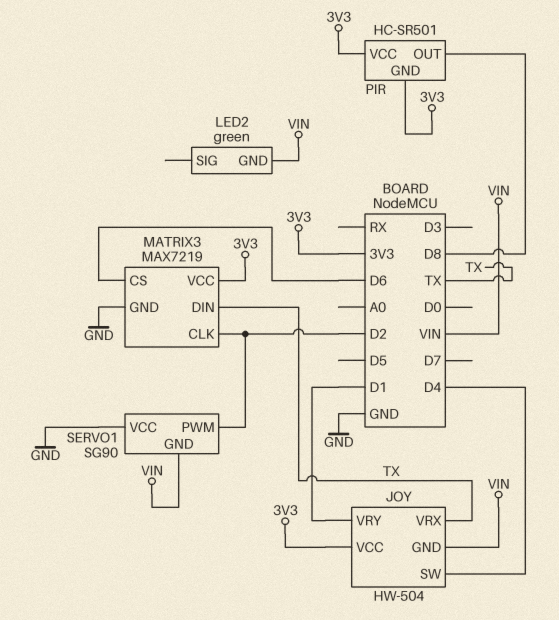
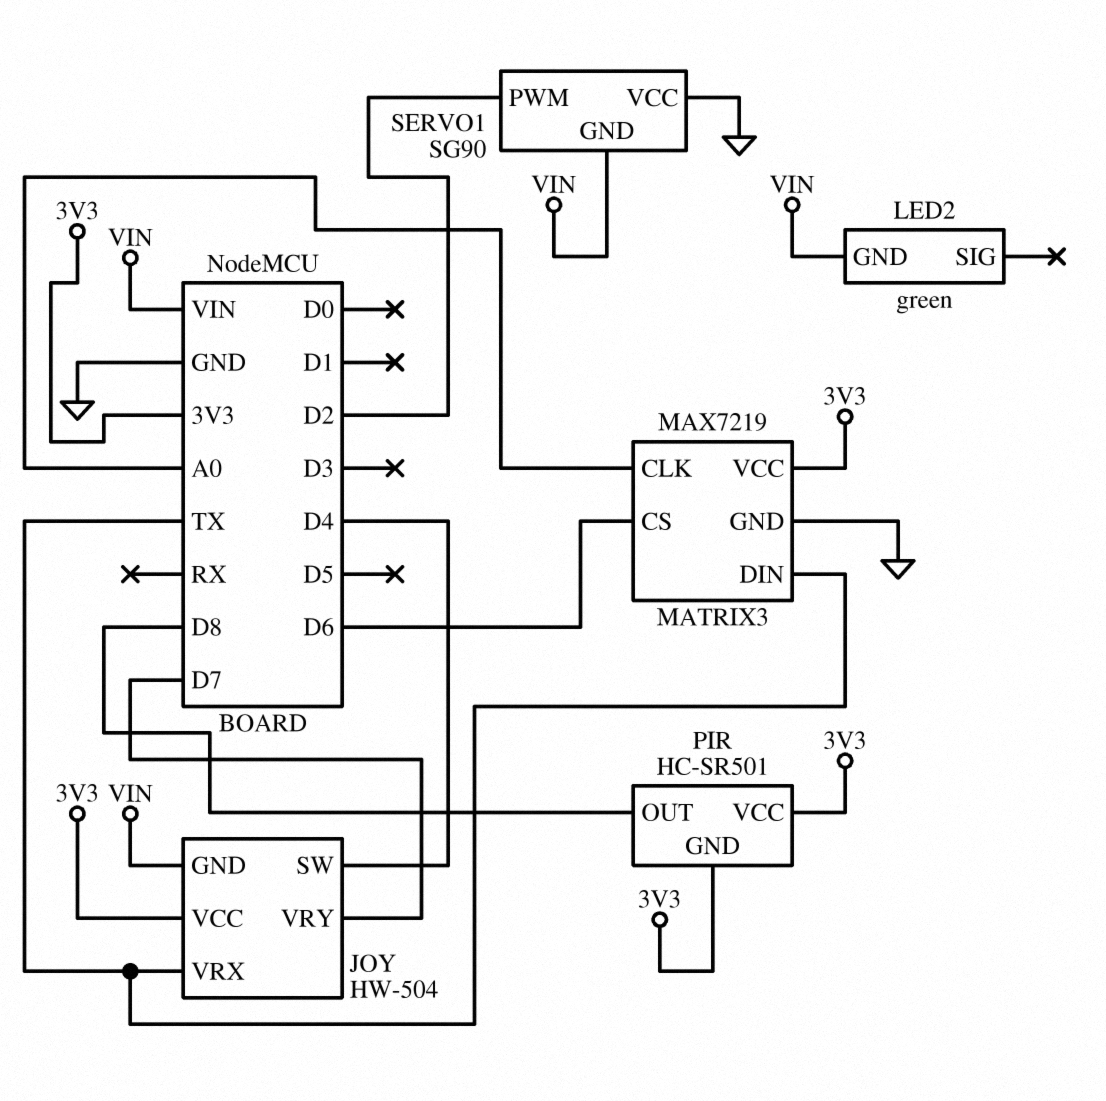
JOY pin VRY: D1 -> D7
MATRIX3 pin CLK: D2 -> A0

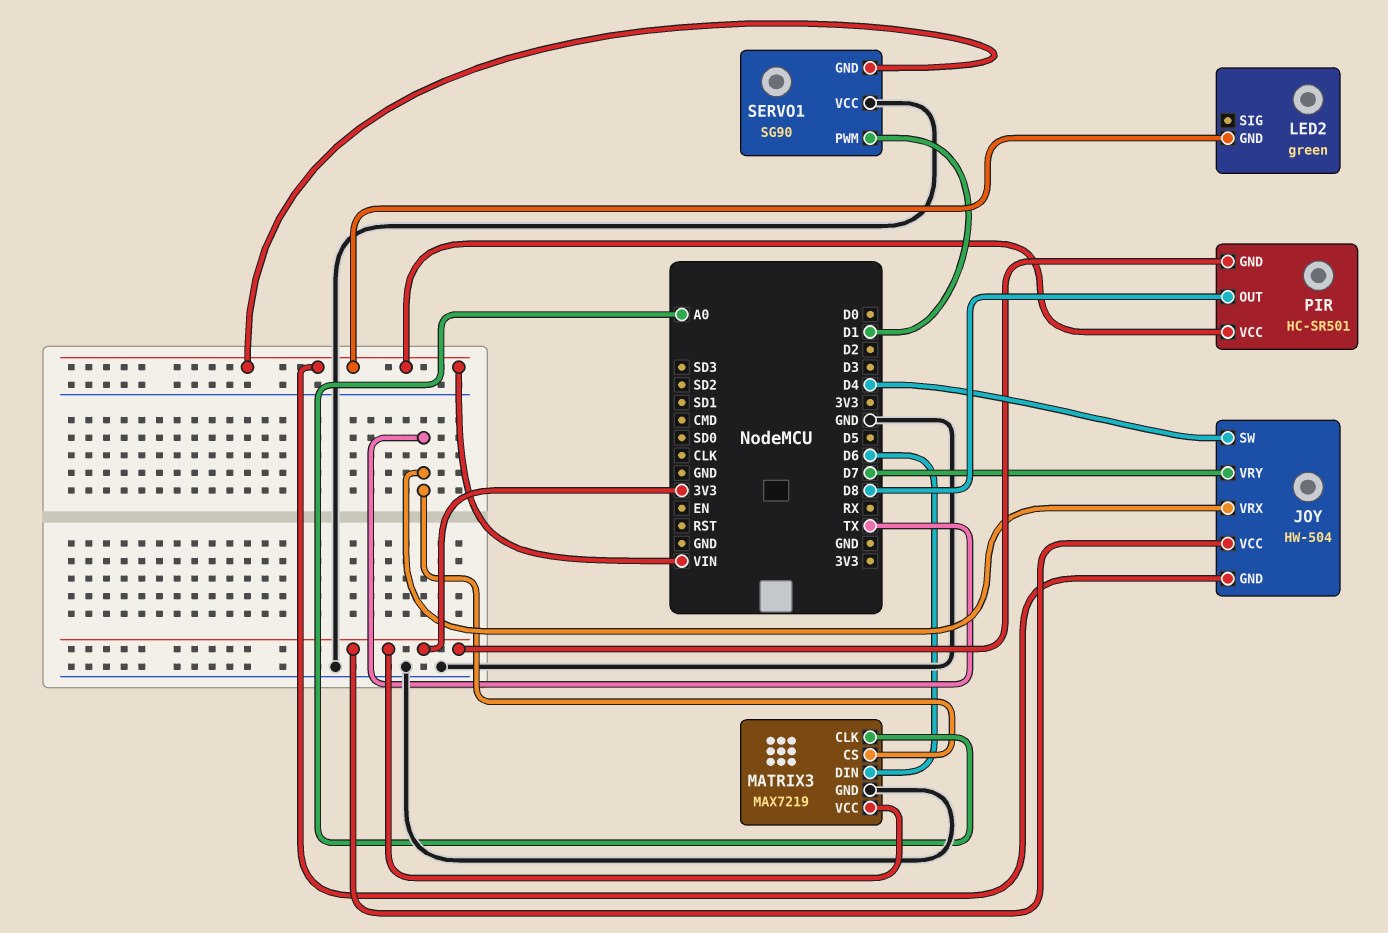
MATRIX3 pin CS: D6 -> TX
MATRIX3 pin DIN: TX -> D6
PIR pin VCC: 3V3 -> VIN
SERVO1 pin PWM: D2 -> D1

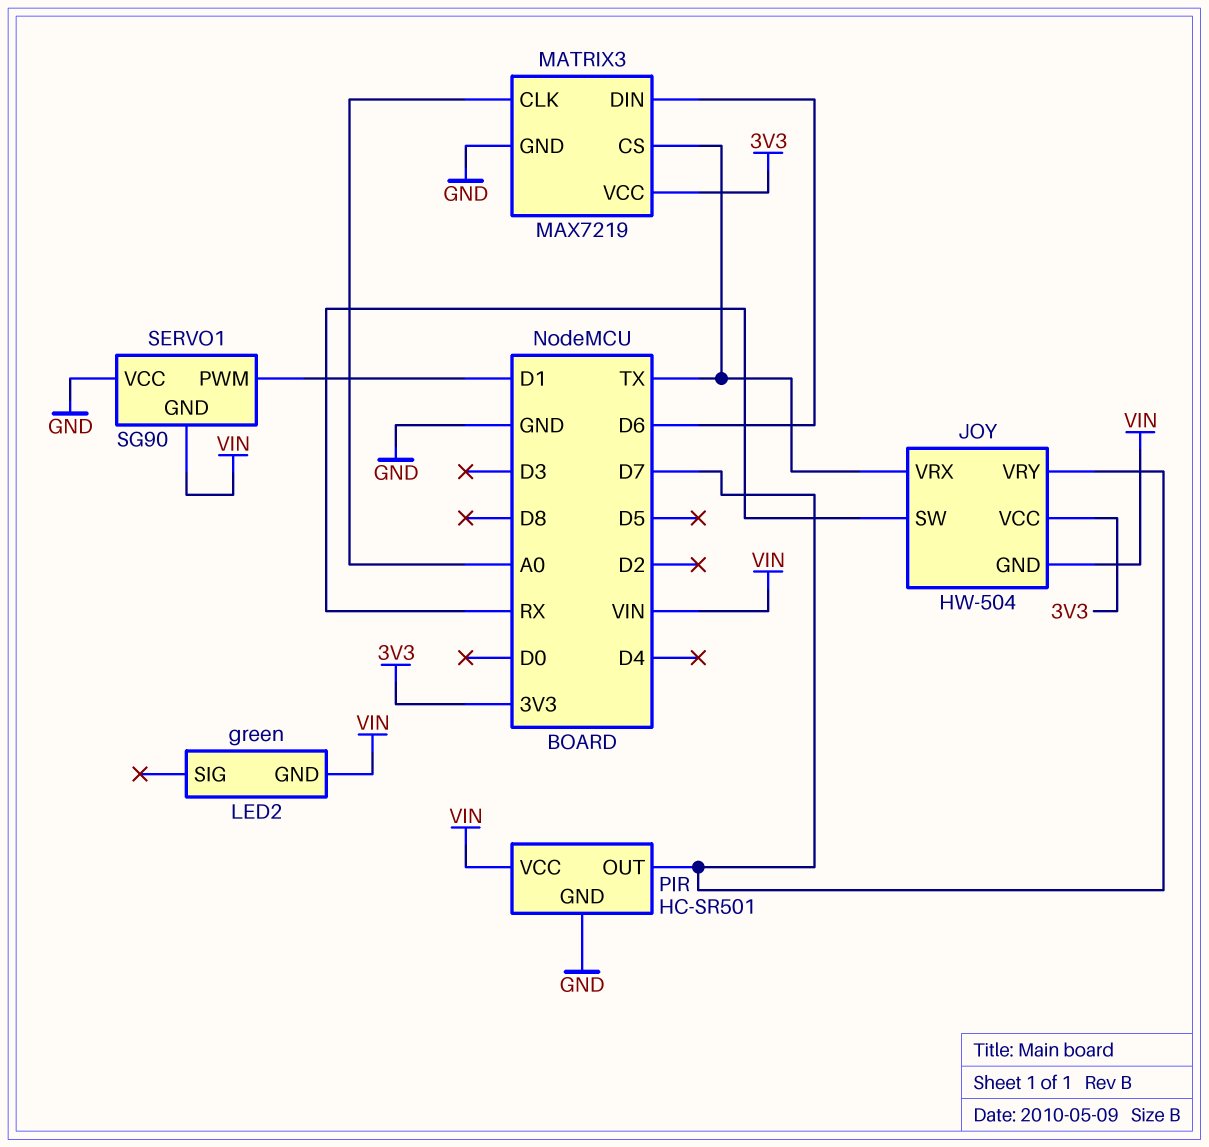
JOY pin SW: D4 -> RX
PIR pin GND: 3V3 -> GND
PIR pin OUT: D8 -> D7

